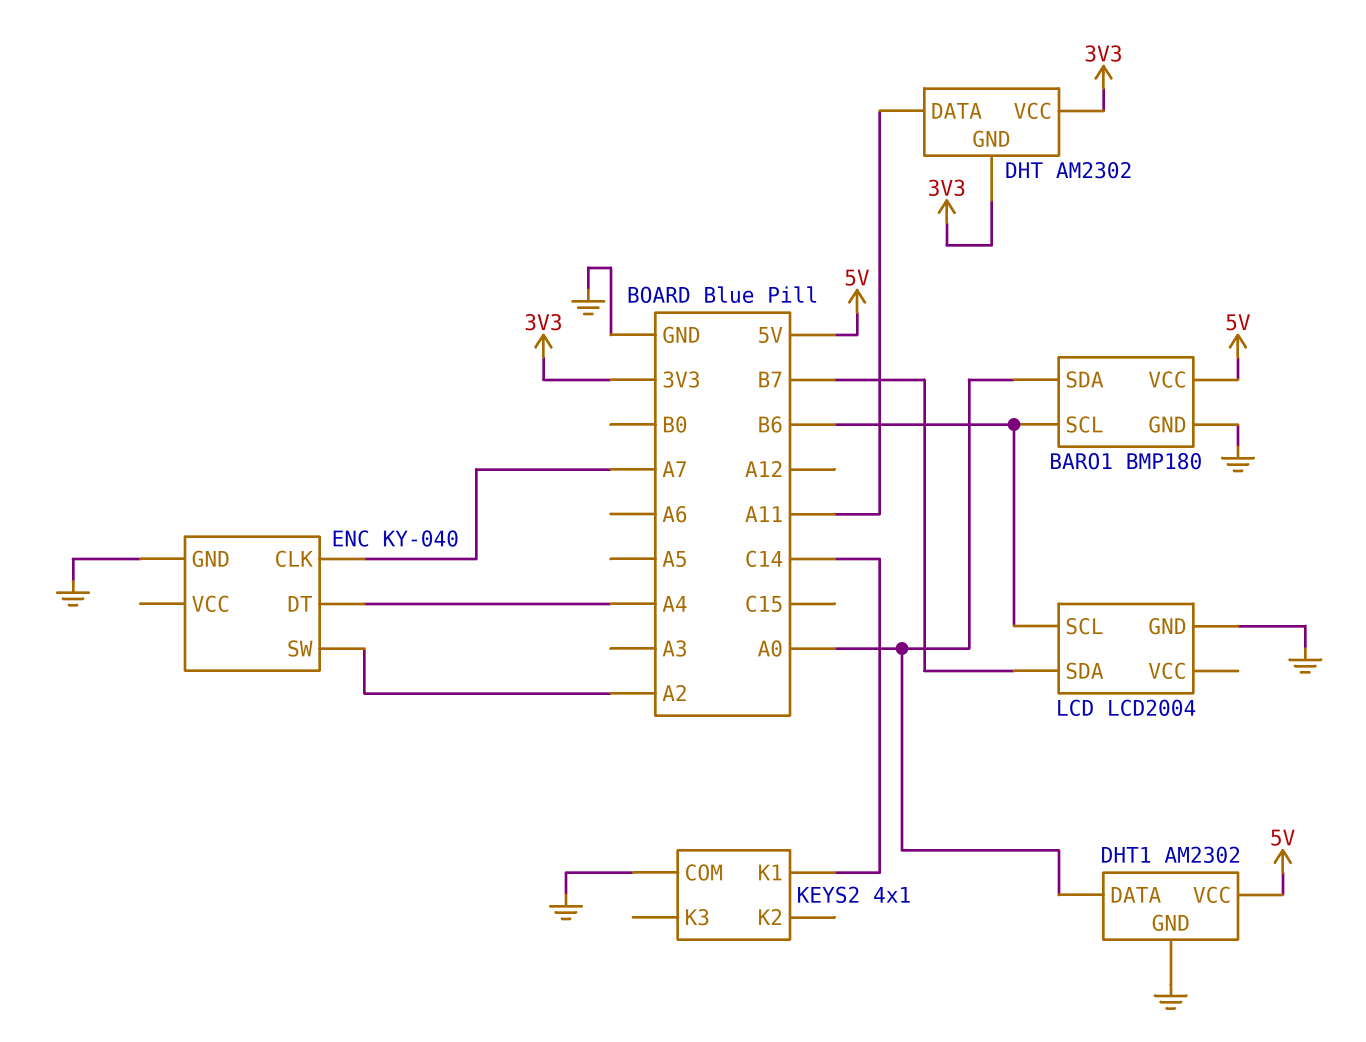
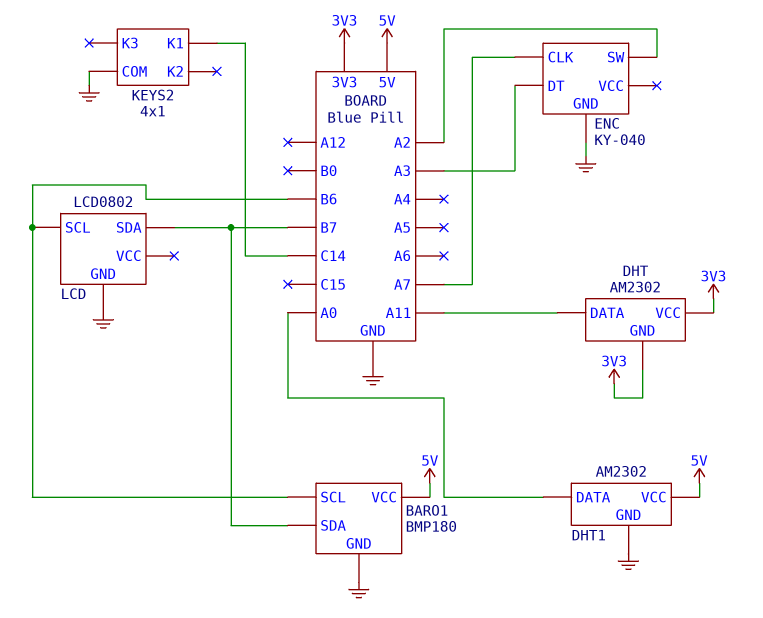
BARO1 pin SDA: A0 -> B7
ENC pin DT: A4 -> A3
LCD: LCD2004 -> LCD0802

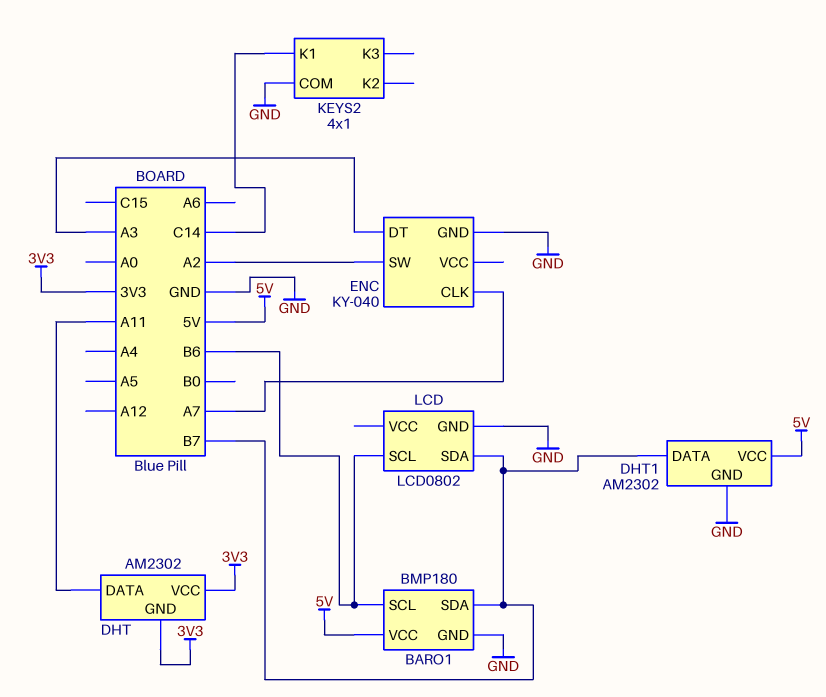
DHT1 pin DATA: A0 -> B7

